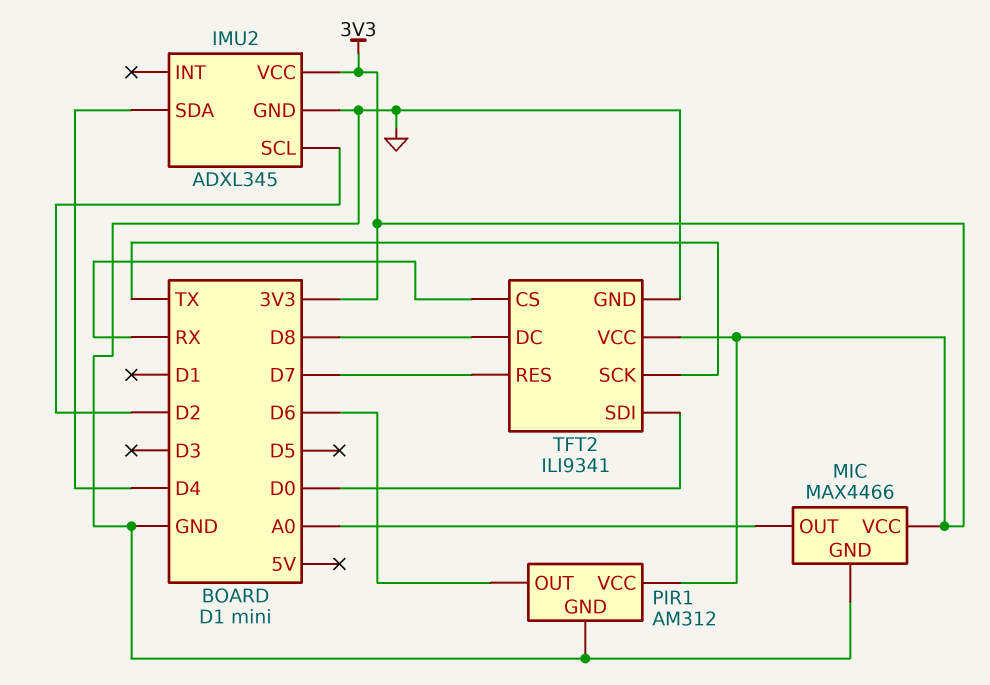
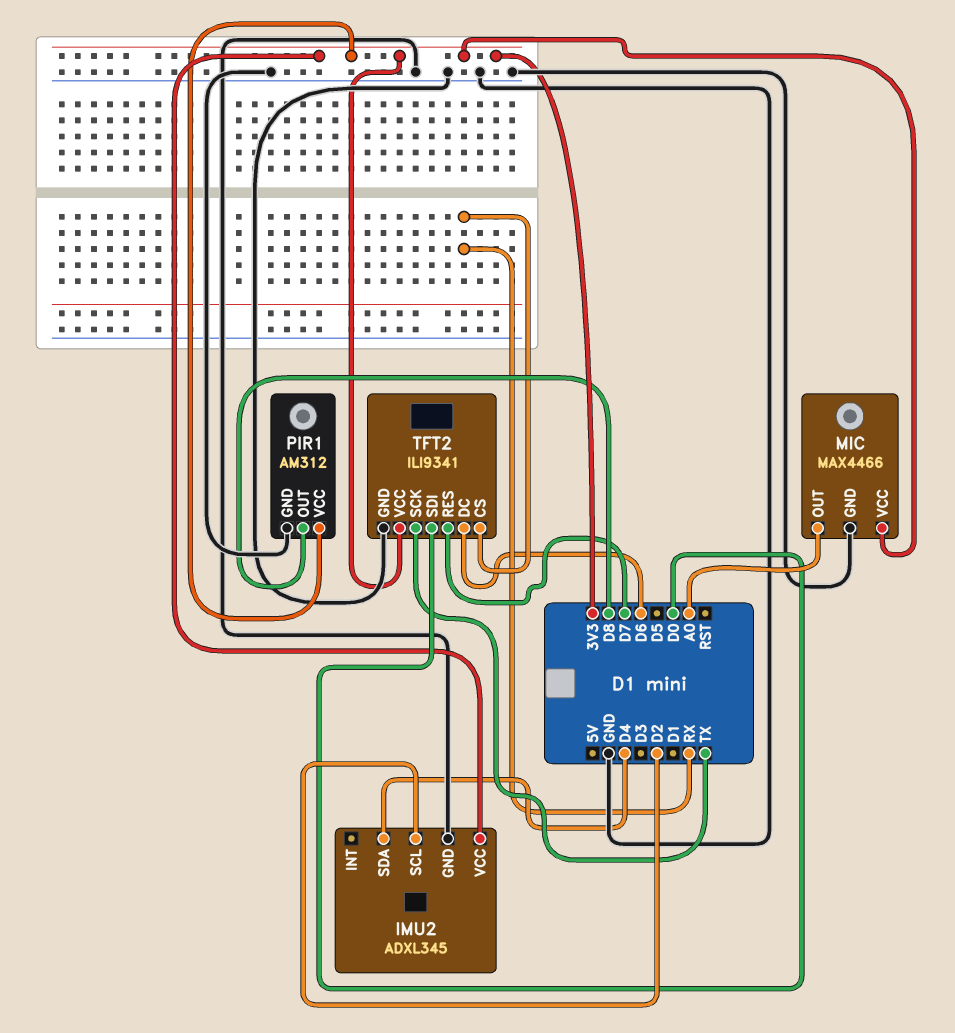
PIR1 pin OUT: D6 -> D8
TFT2 pin DC: D8 -> D6

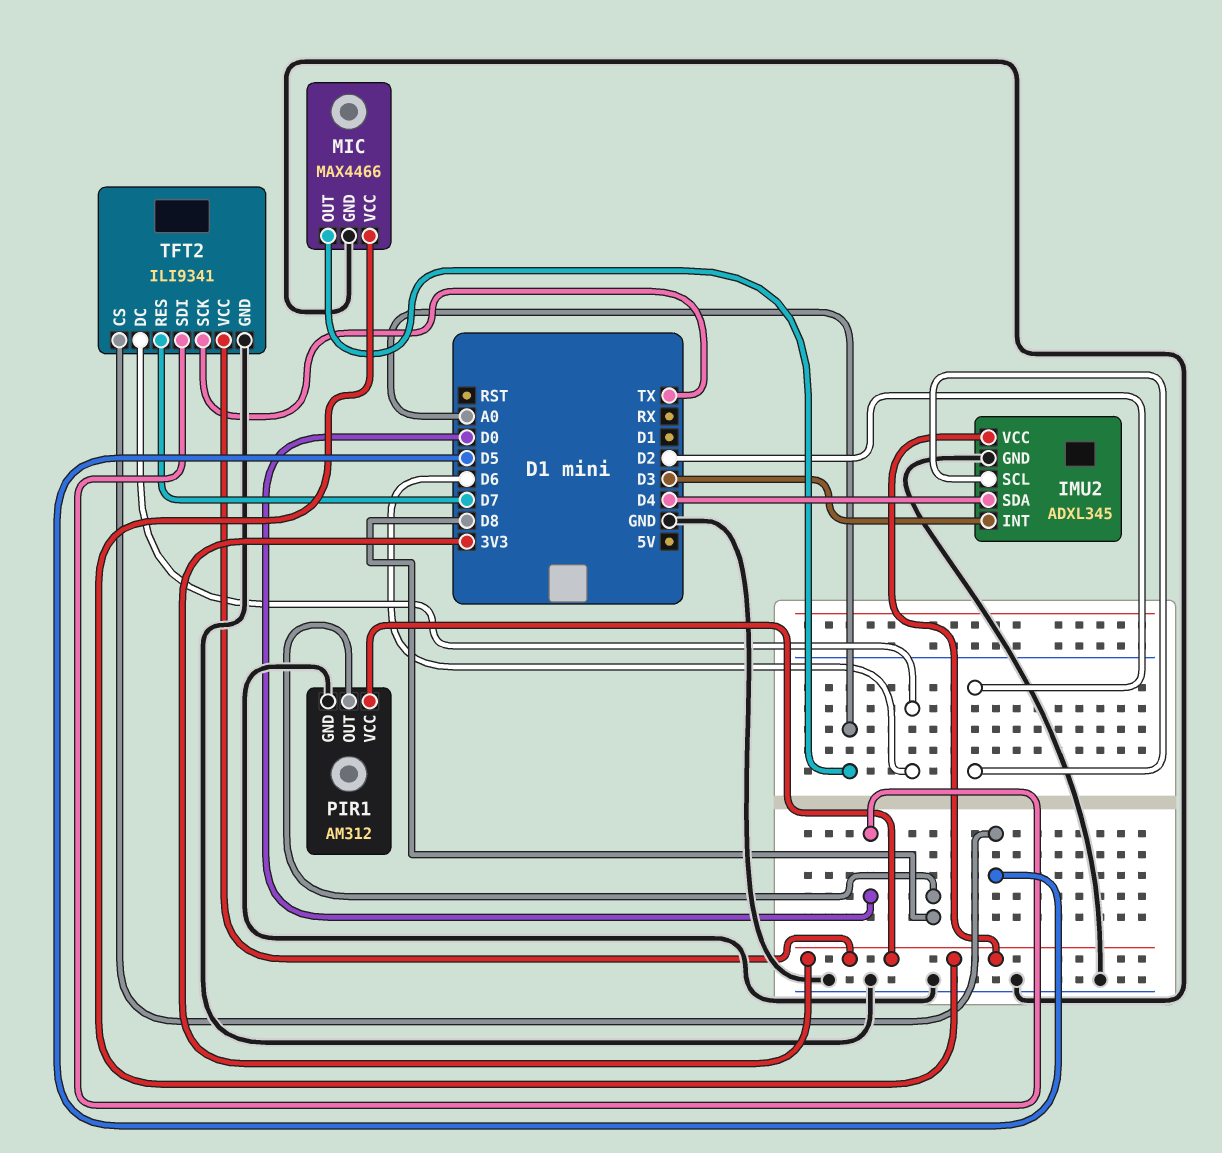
IMU2 pin INT: none -> D3
TFT2 pin CS: RX -> D5

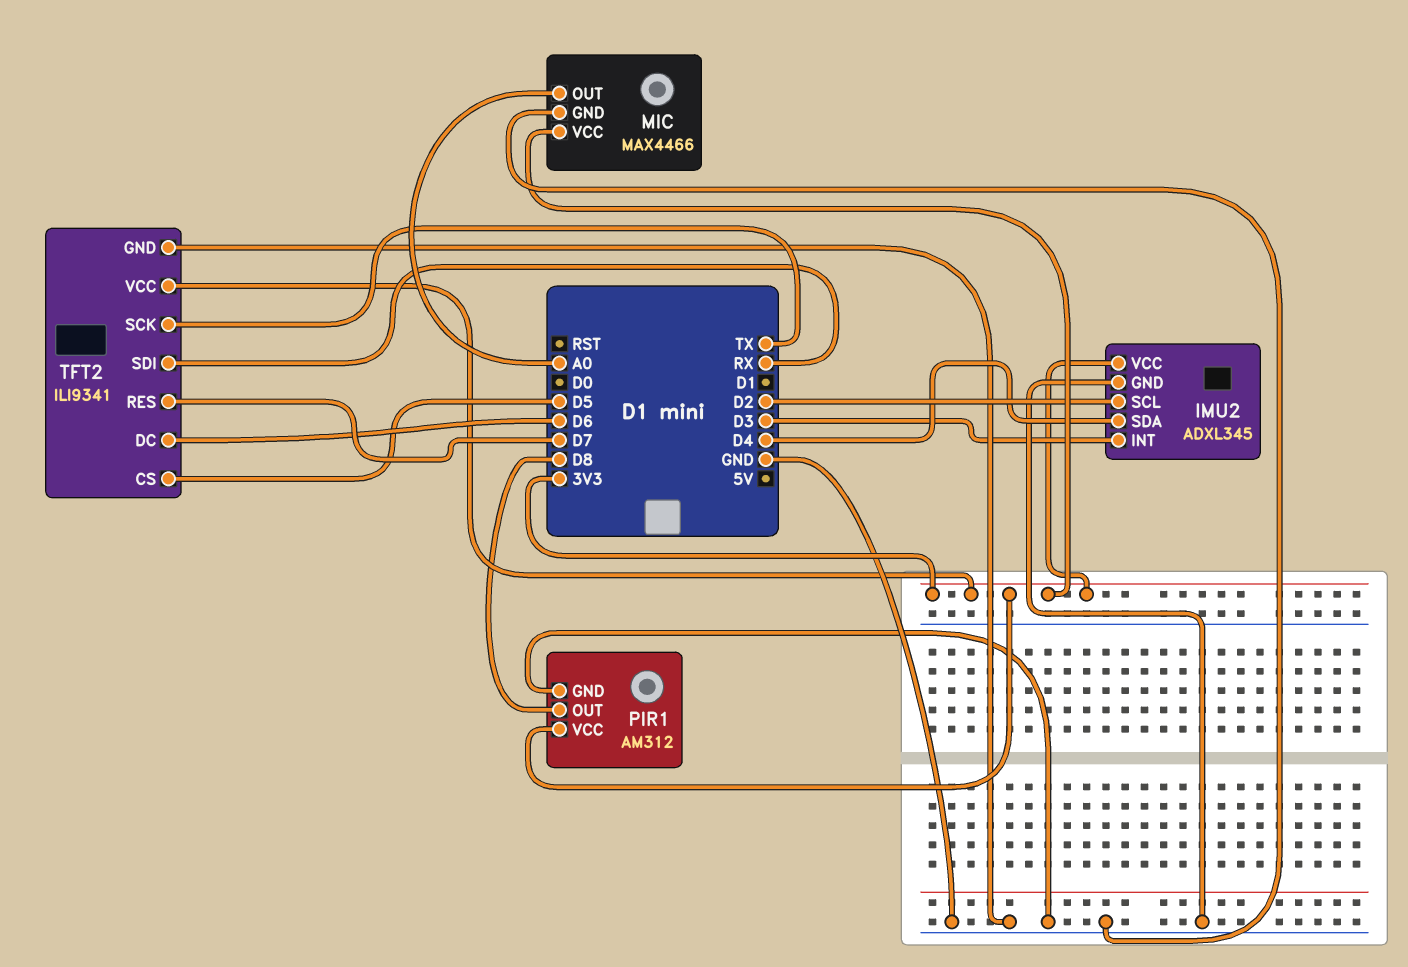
TFT2 pin SDI: D0 -> RX

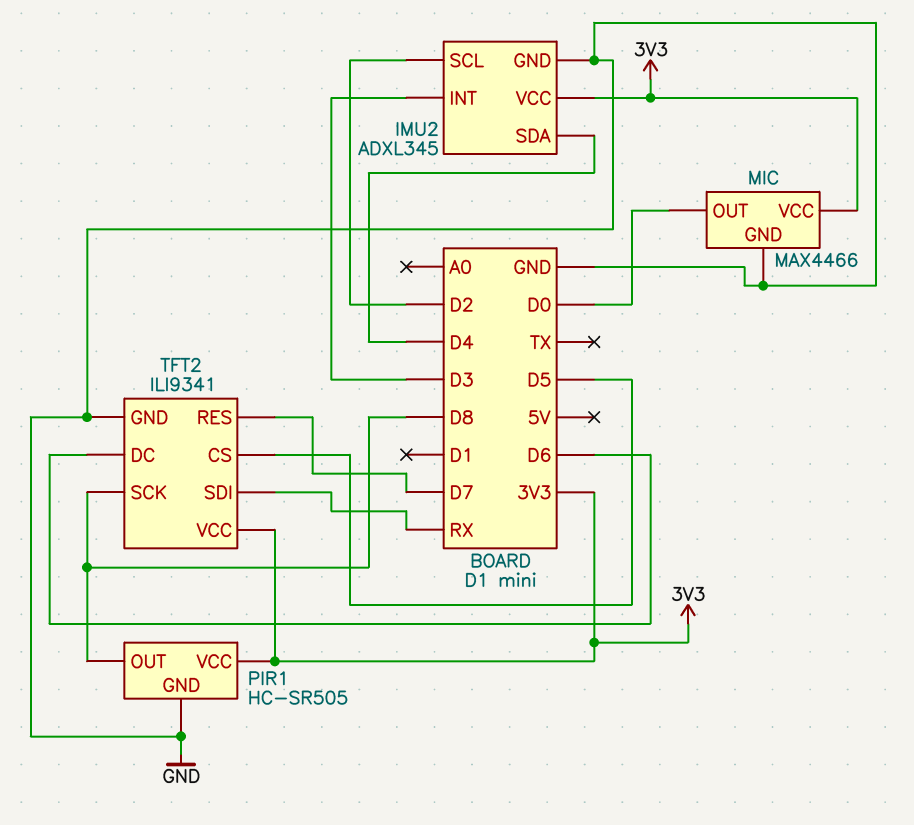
MIC pin OUT: A0 -> D0
PIR1: AM312 -> HC-SR505
TFT2 pin SCK: TX -> D8

